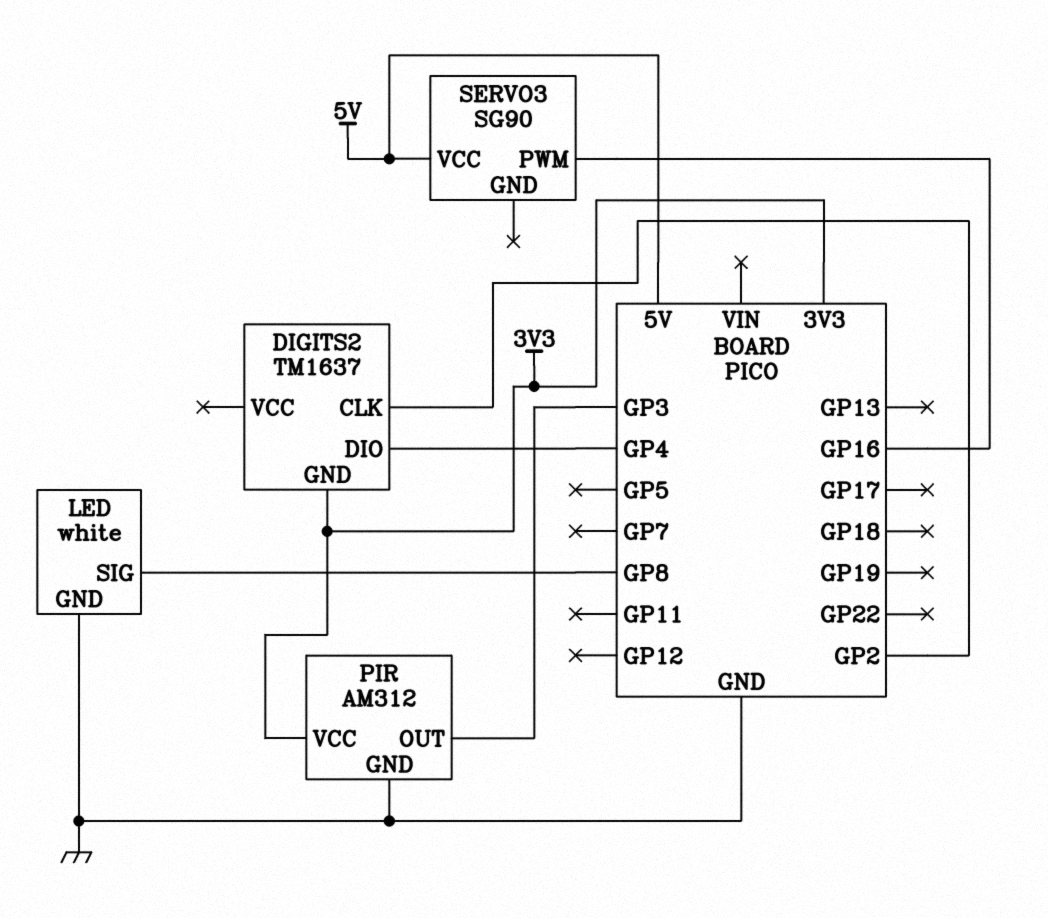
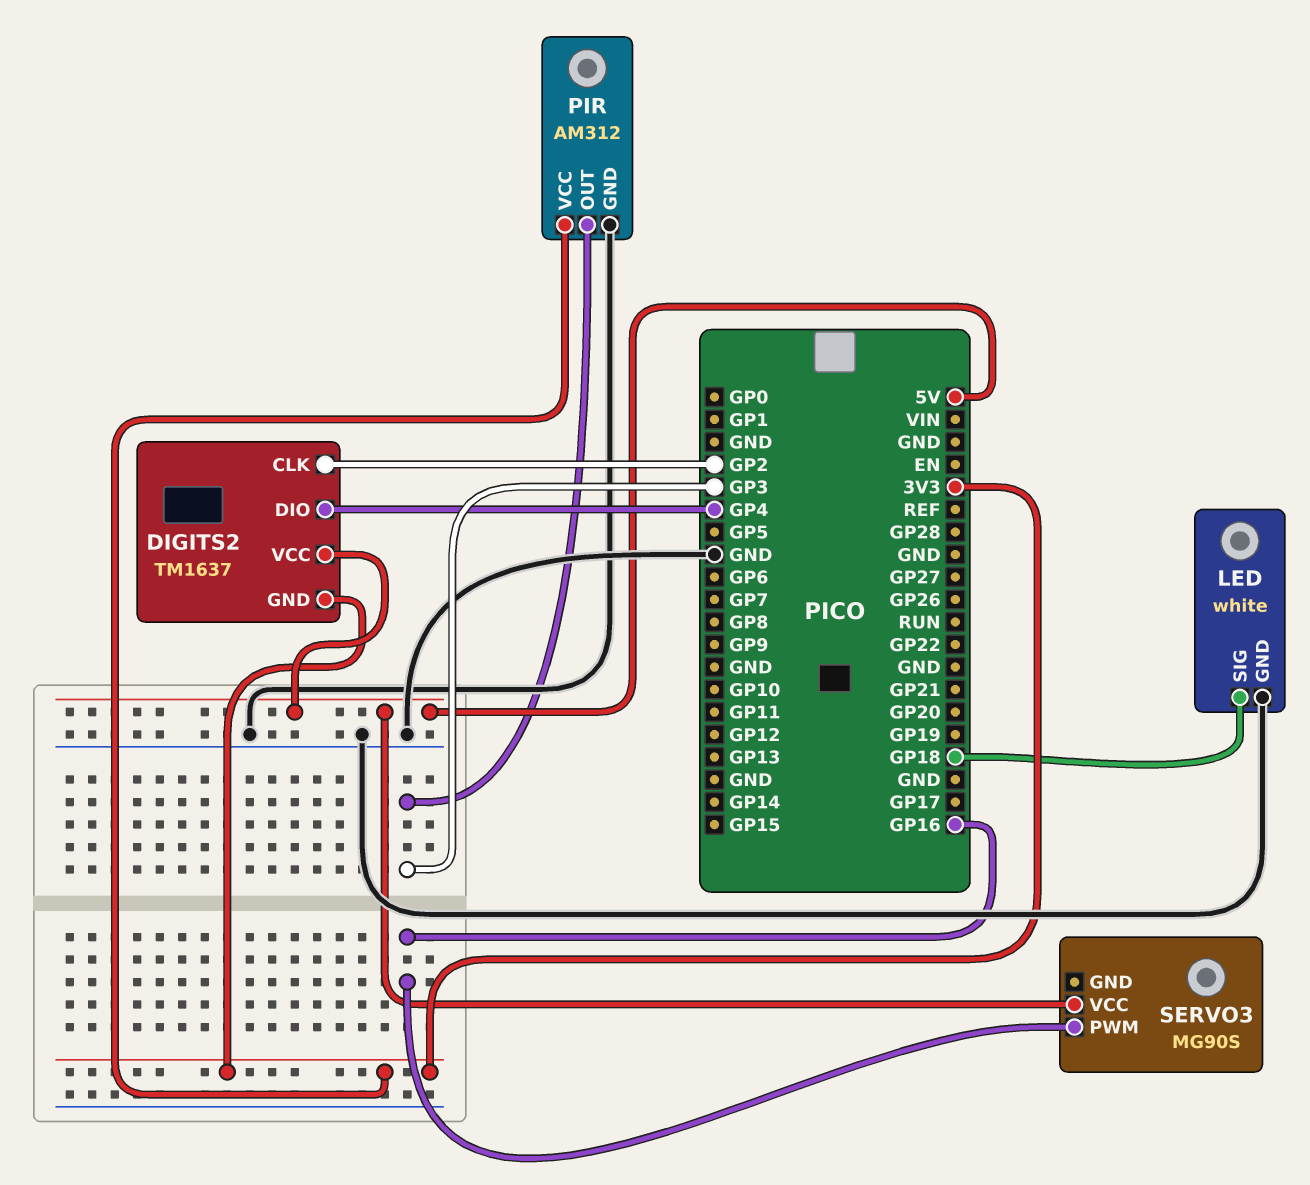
DIGITS2 pin VCC: none -> 5V
LED pin SIG: GP8 -> GP18
SERVO3: SG90 -> MG90S

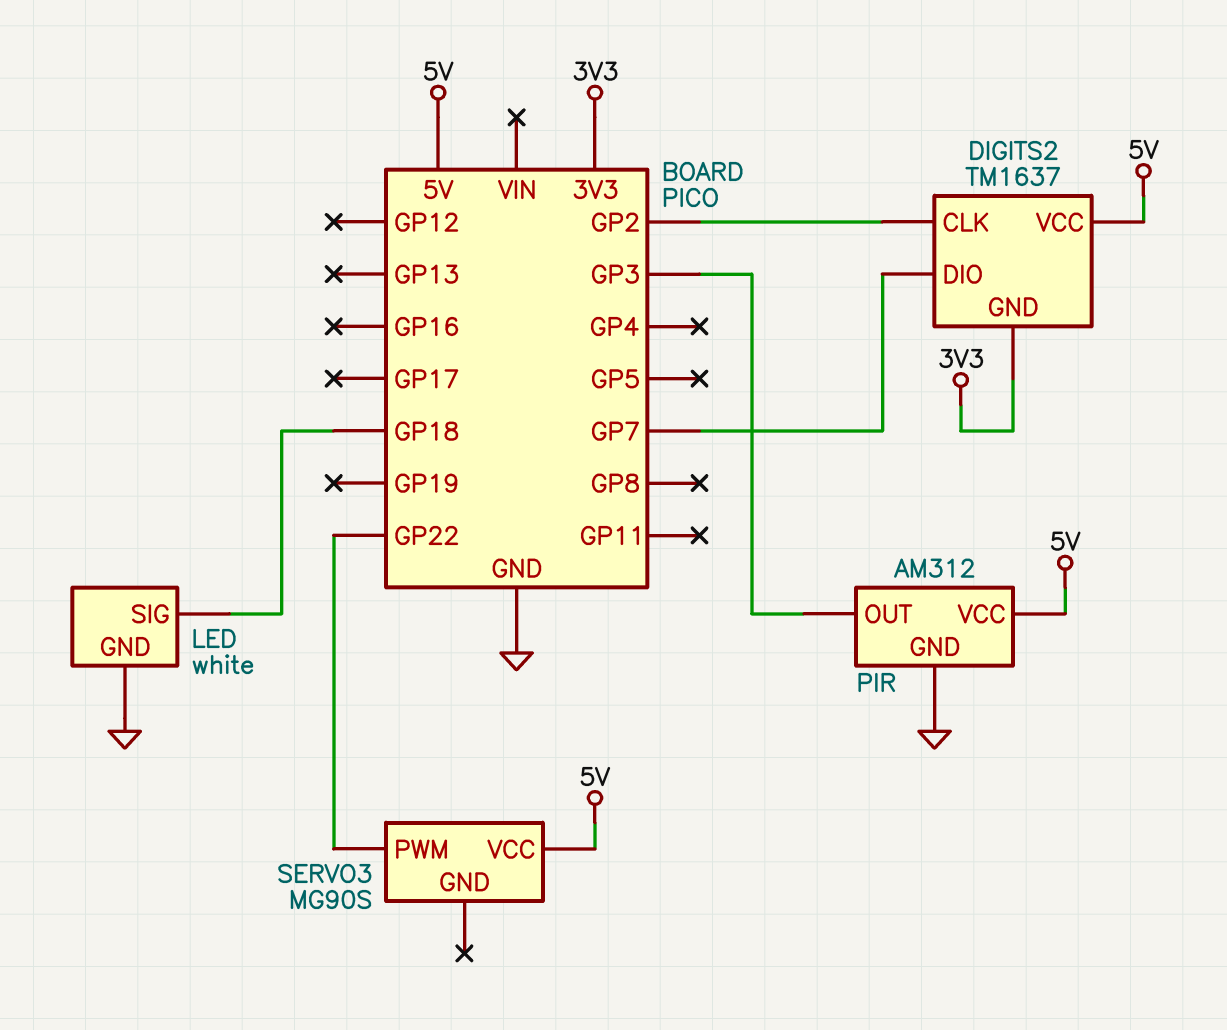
DIGITS2 pin DIO: GP4 -> GP7
PIR pin VCC: 3V3 -> 5V
SERVO3 pin PWM: GP16 -> GP22

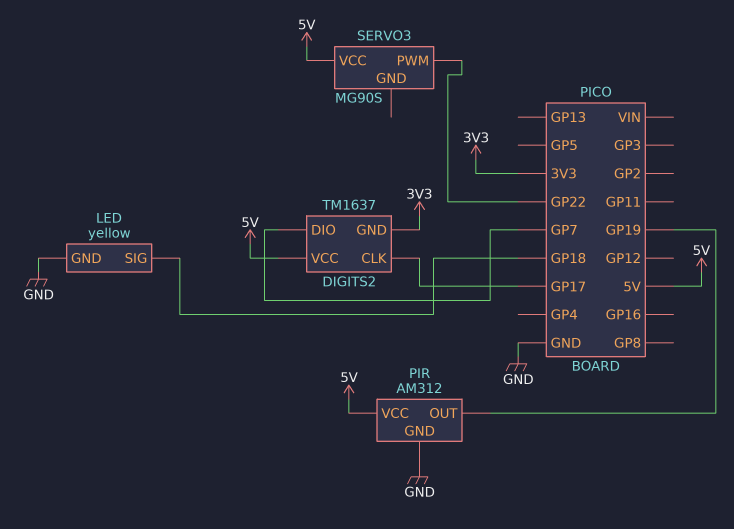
DIGITS2 pin CLK: GP2 -> GP17
LED: white -> yellow
PIR pin OUT: GP3 -> GP19

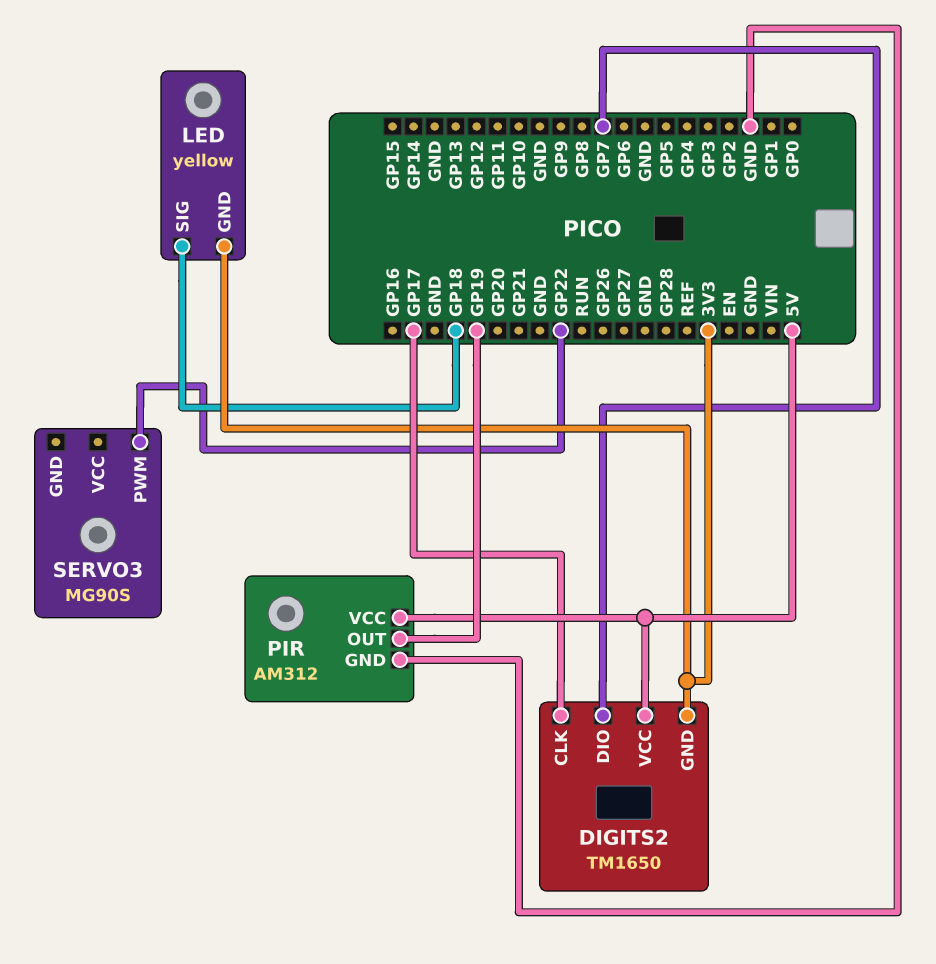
DIGITS2: TM1637 -> TM1650
LED pin GND: GND -> 3V3
SERVO3 pin VCC: 5V -> none

